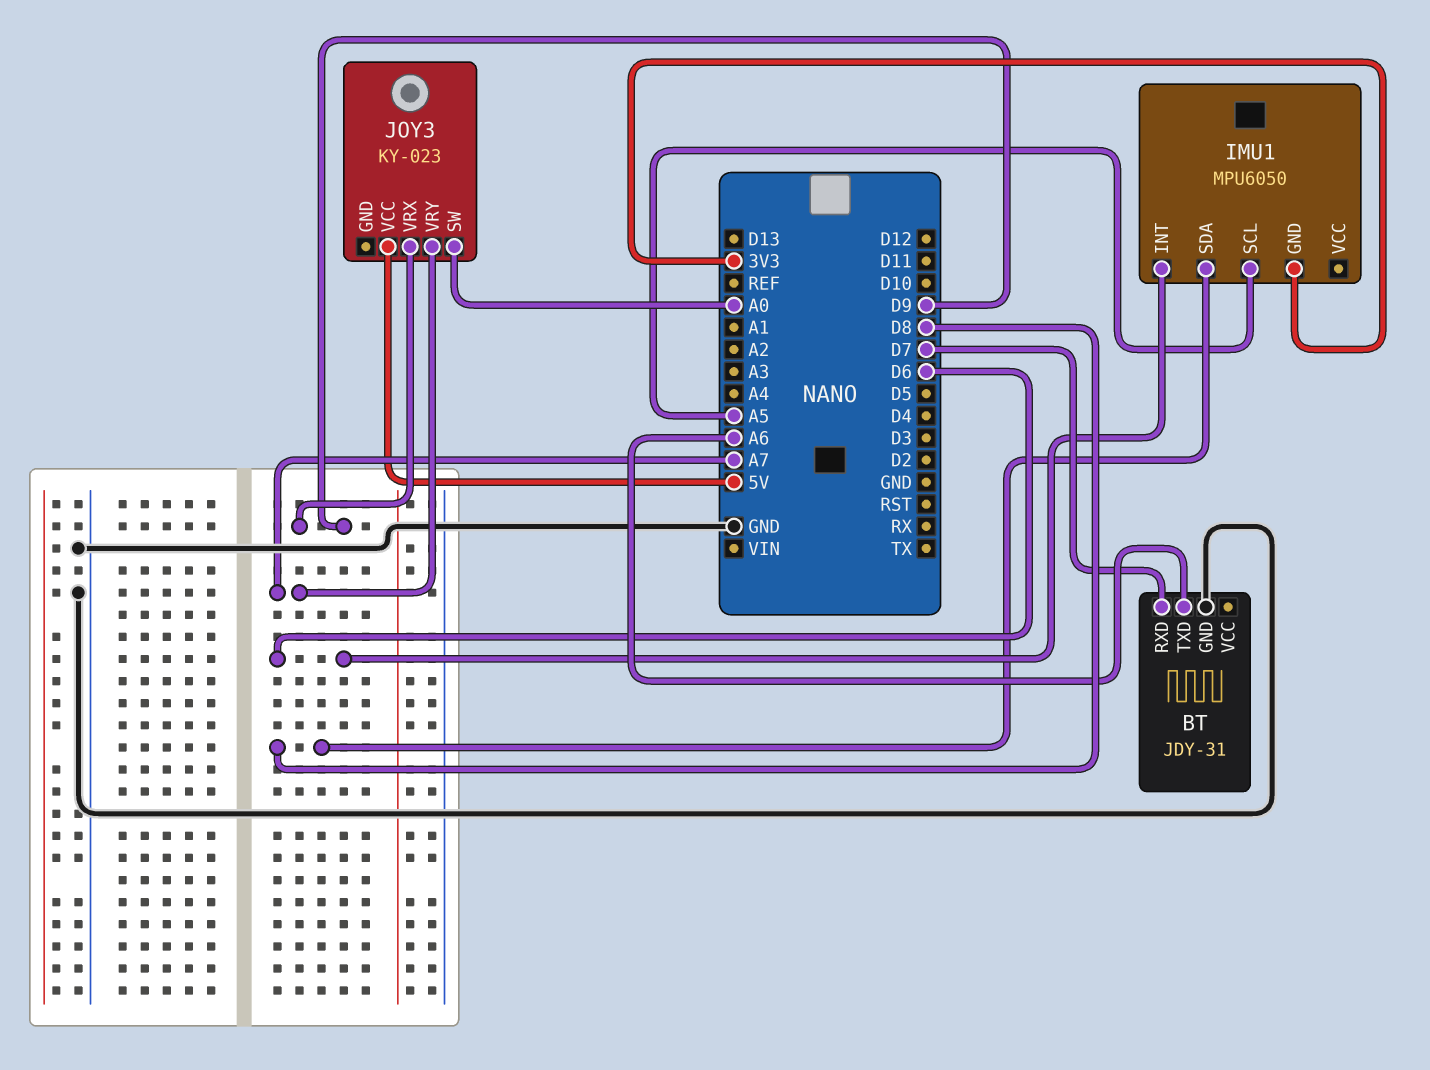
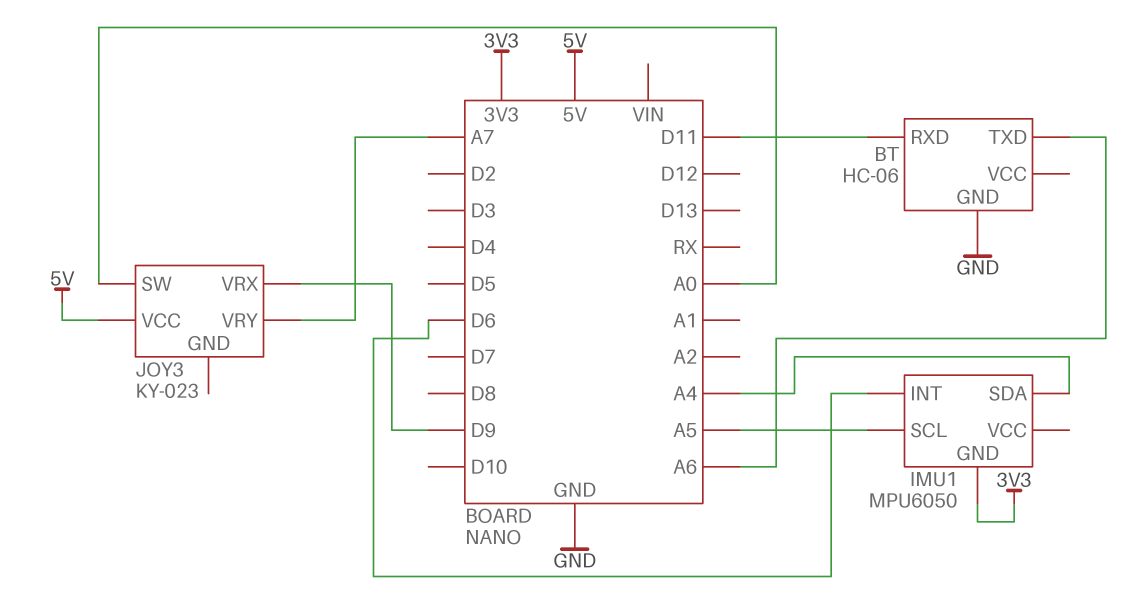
BT: JDY-31 -> HC-06
BT pin RXD: D7 -> D11
IMU1 pin SDA: D8 -> A4

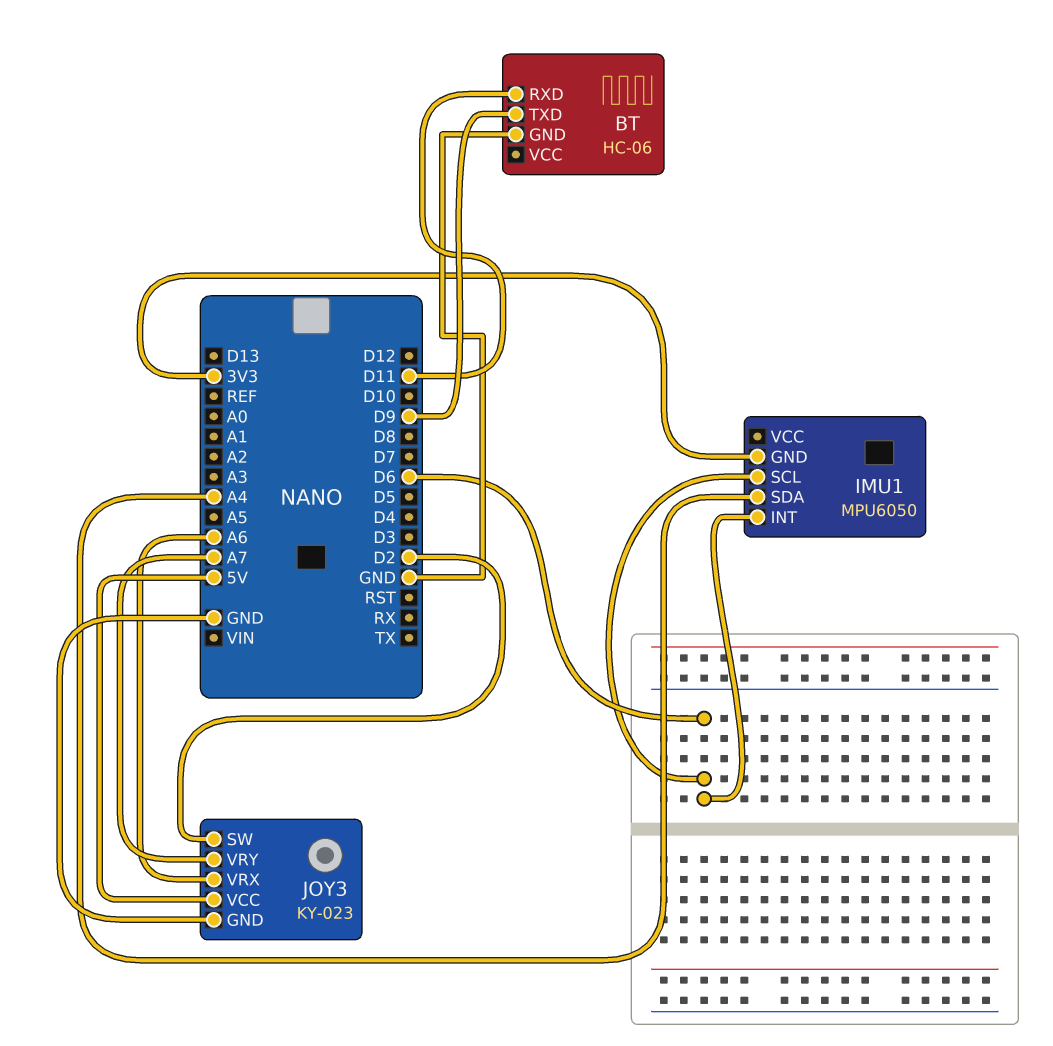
BT pin TXD: A6 -> D9
IMU1 pin SCL: A5 -> D6
JOY3 pin GND: none -> GND
JOY3 pin SW: A0 -> D2
JOY3 pin VRX: D9 -> A6

